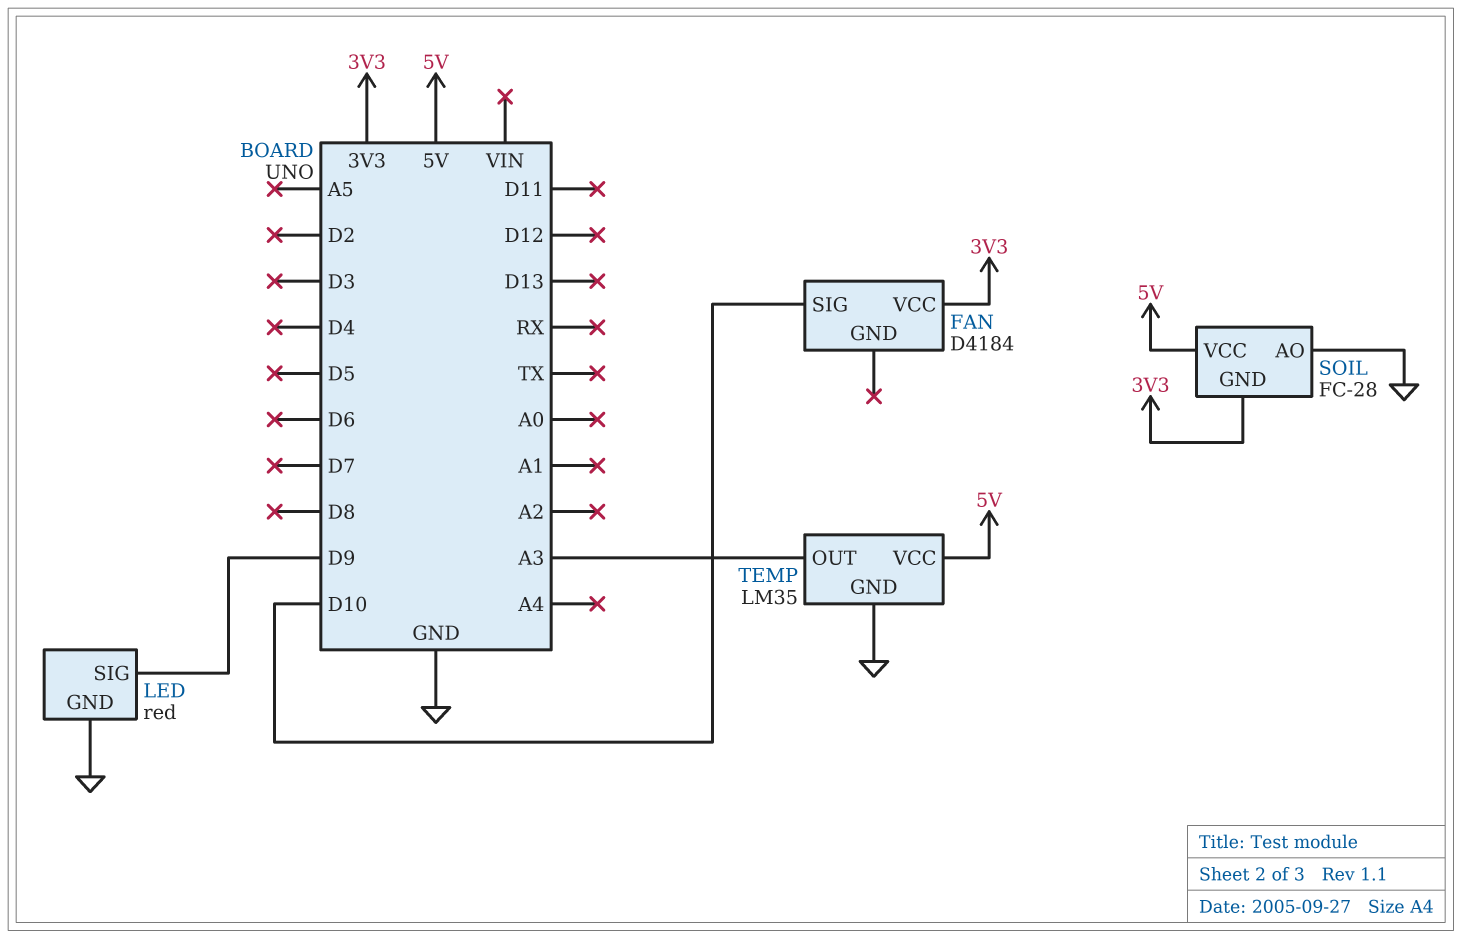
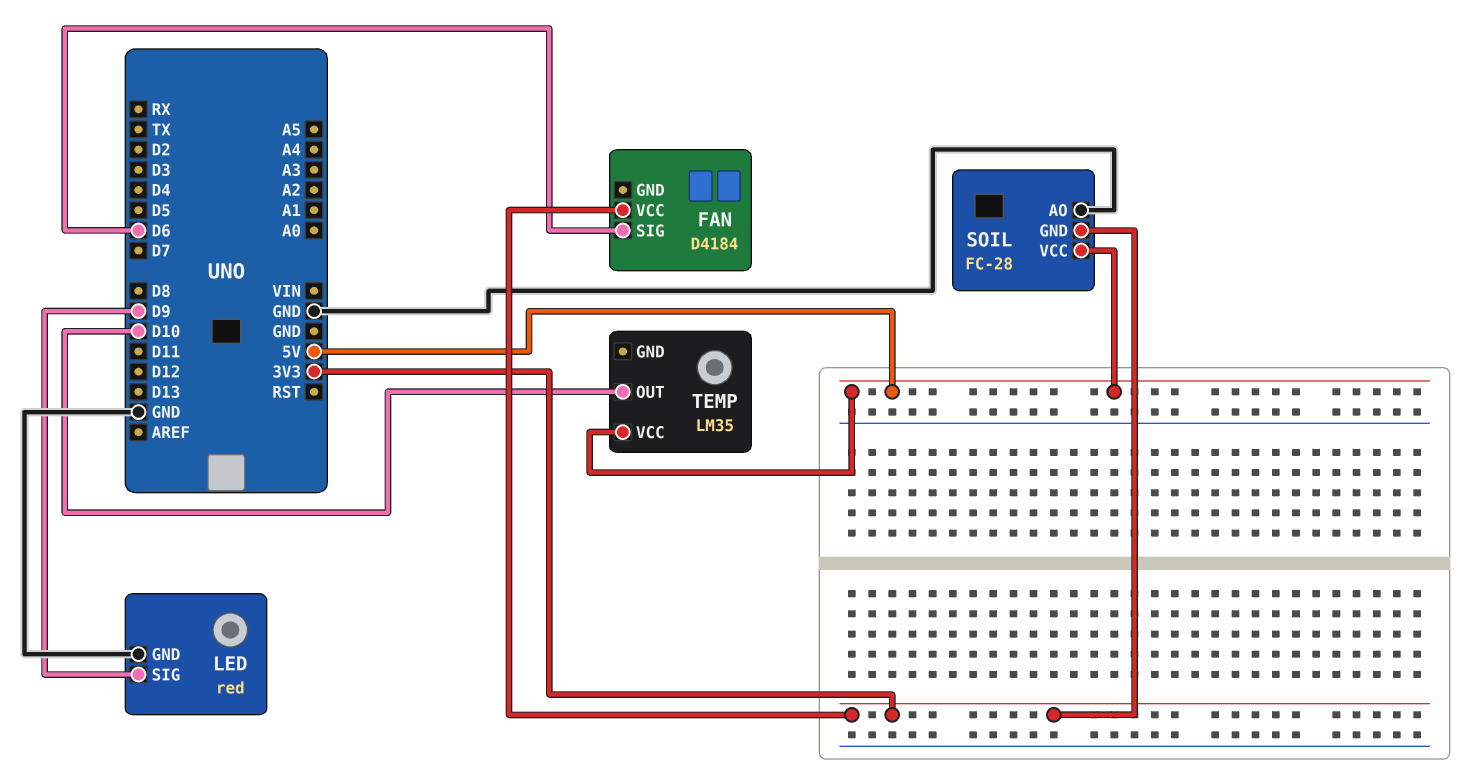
FAN pin SIG: D10 -> D6
TEMP pin GND: GND -> none
TEMP pin OUT: A3 -> D10

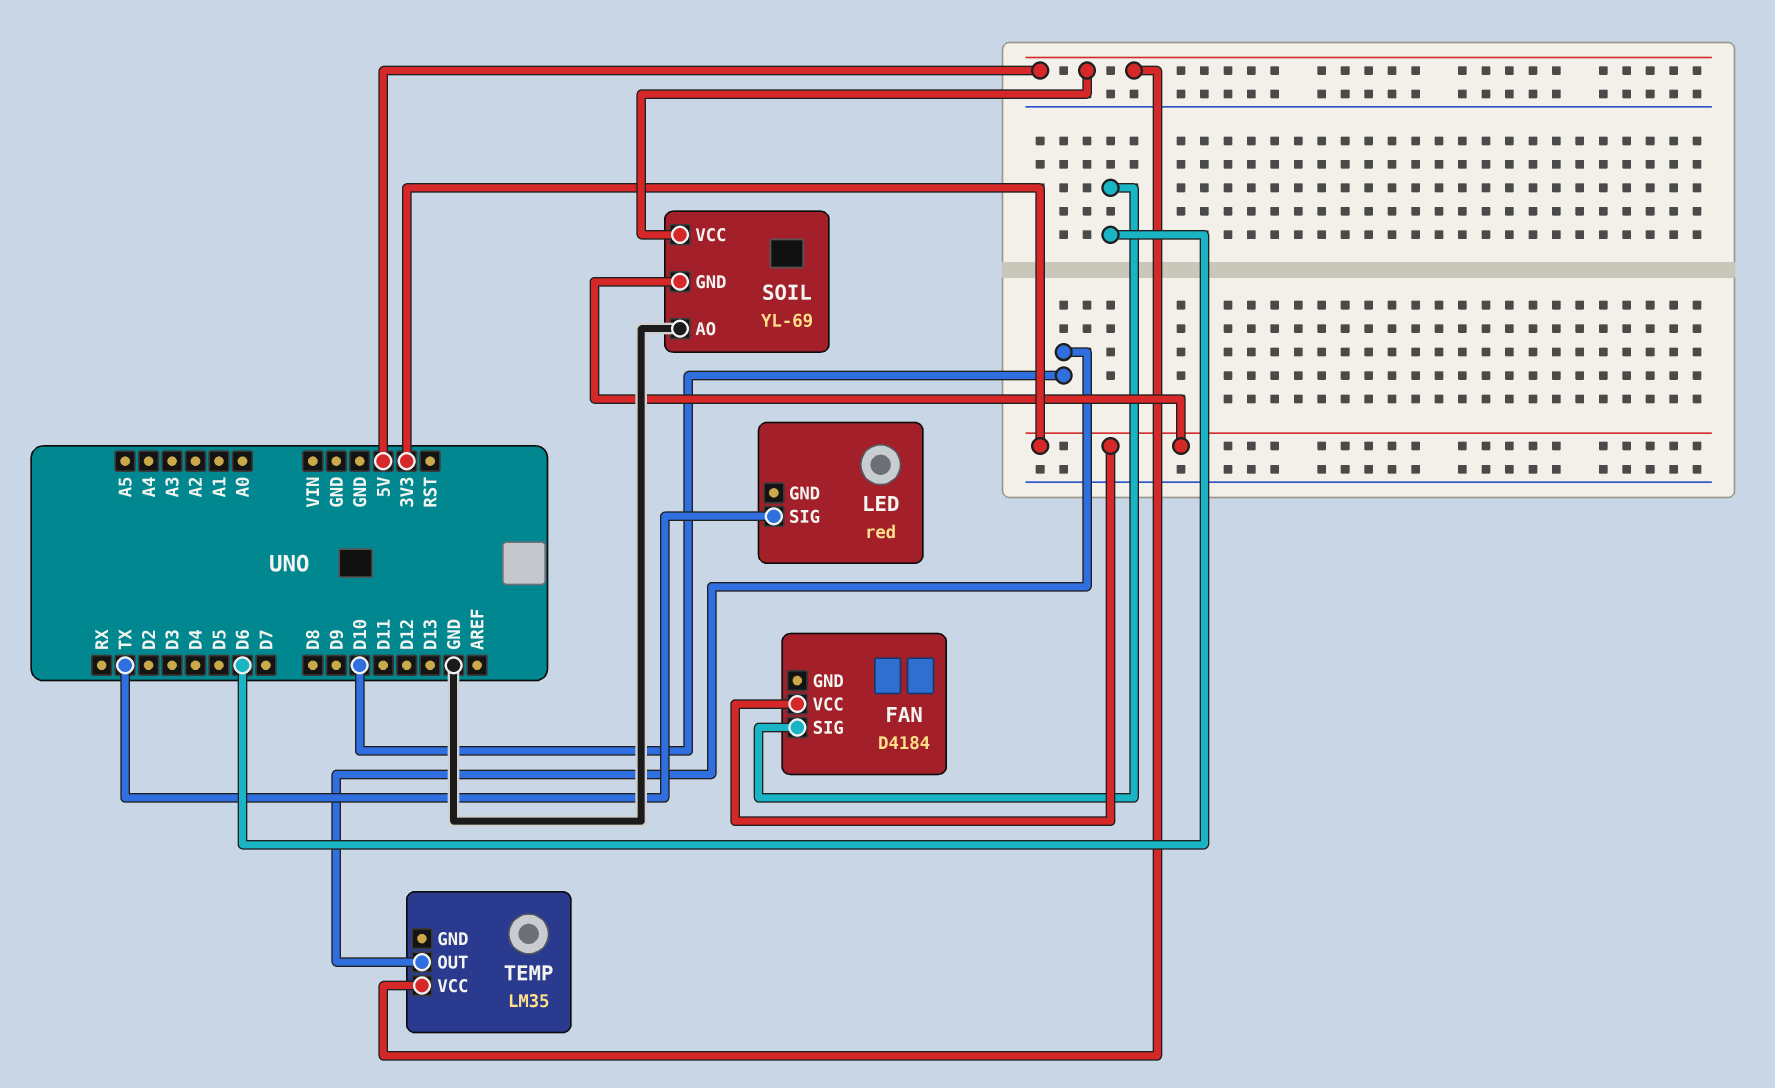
LED pin GND: GND -> none
LED pin SIG: D9 -> TX
SOIL: FC-28 -> YL-69

